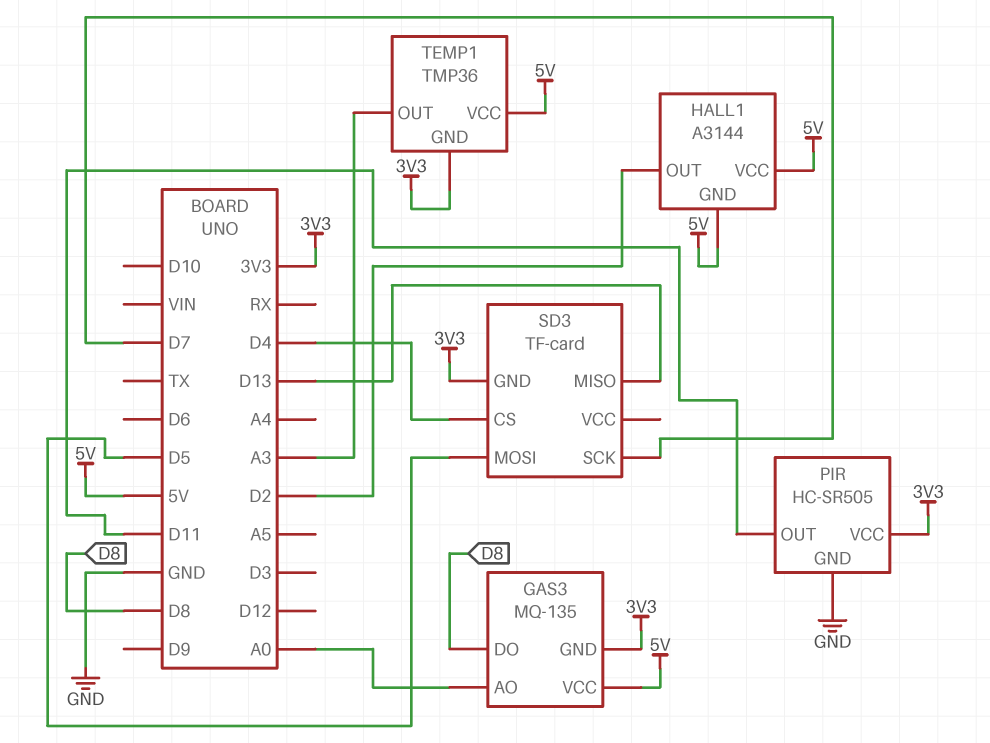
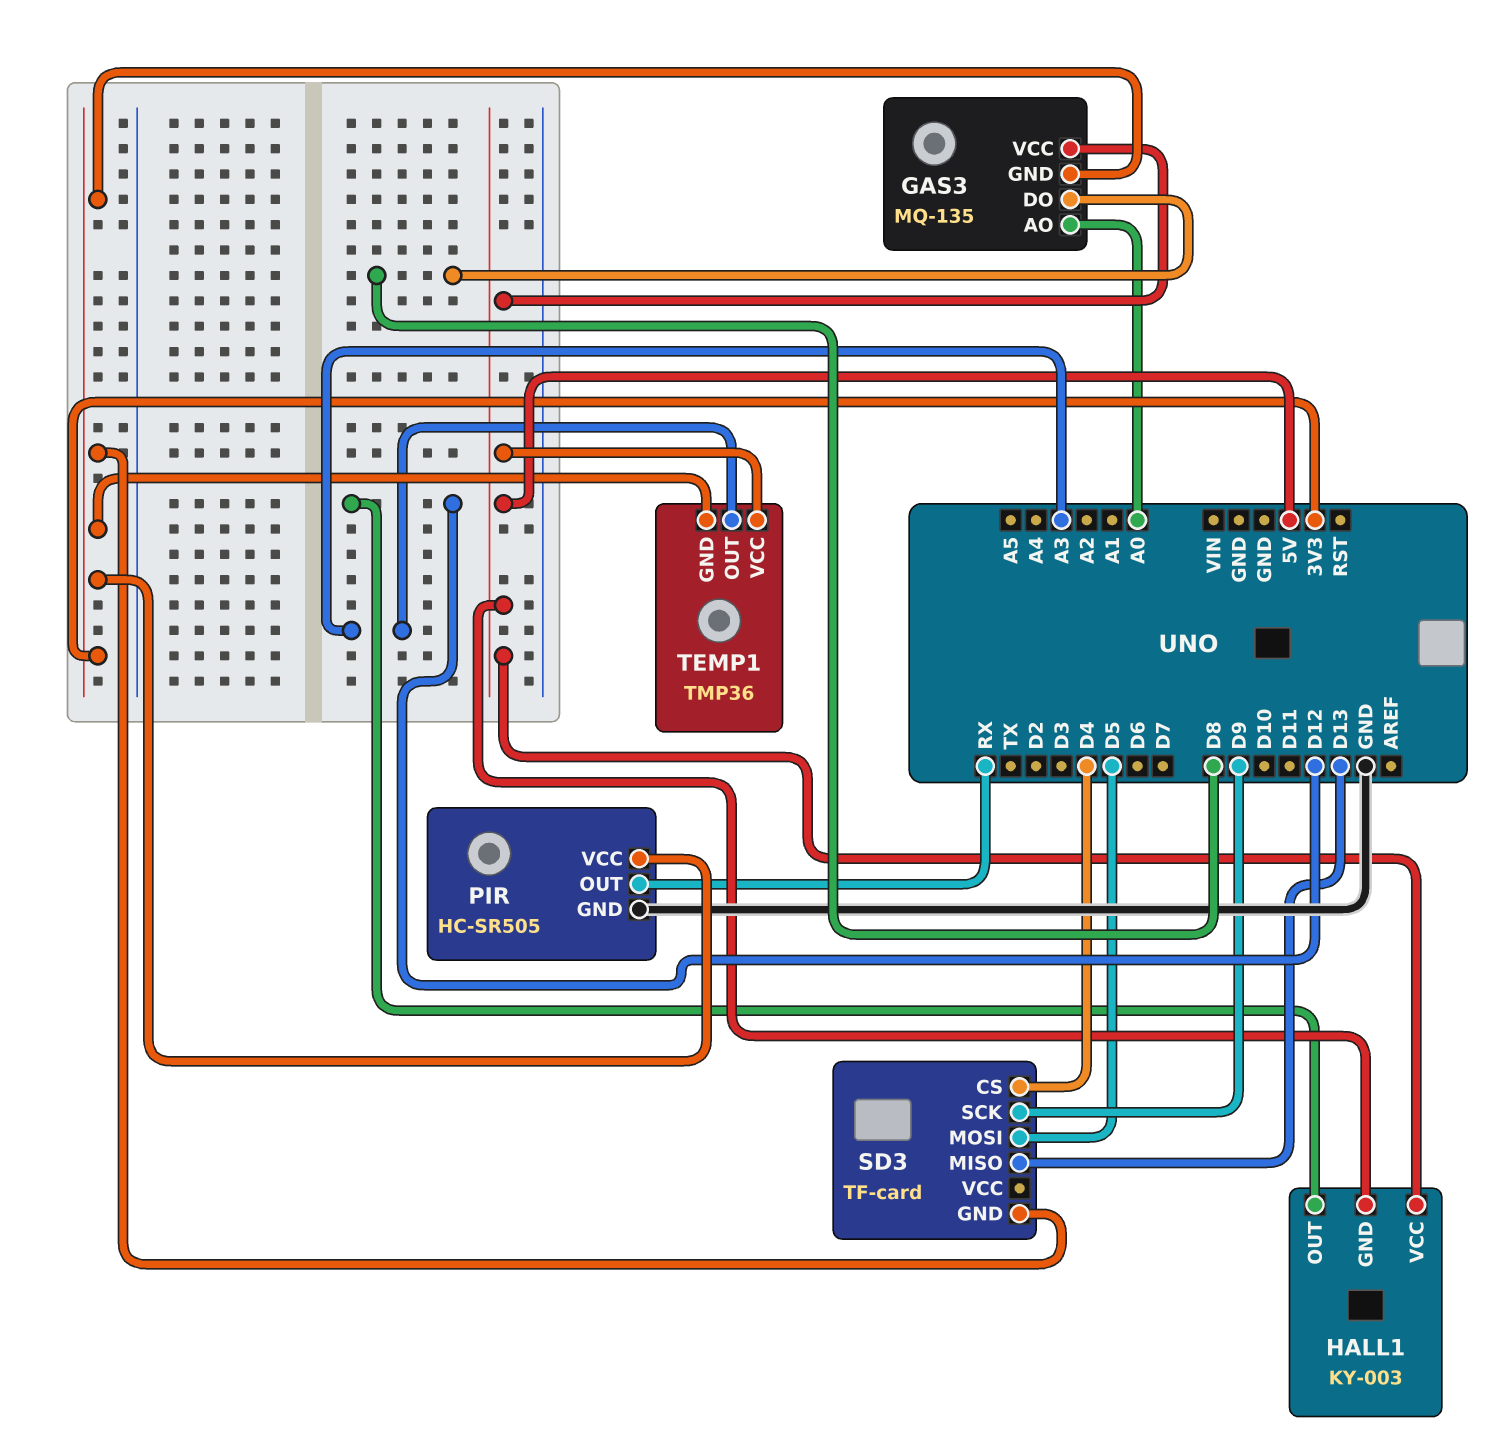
HALL1: A3144 -> KY-003
HALL1 pin OUT: D2 -> D12
PIR pin OUT: D11 -> RX
SD3 pin SCK: D7 -> D9

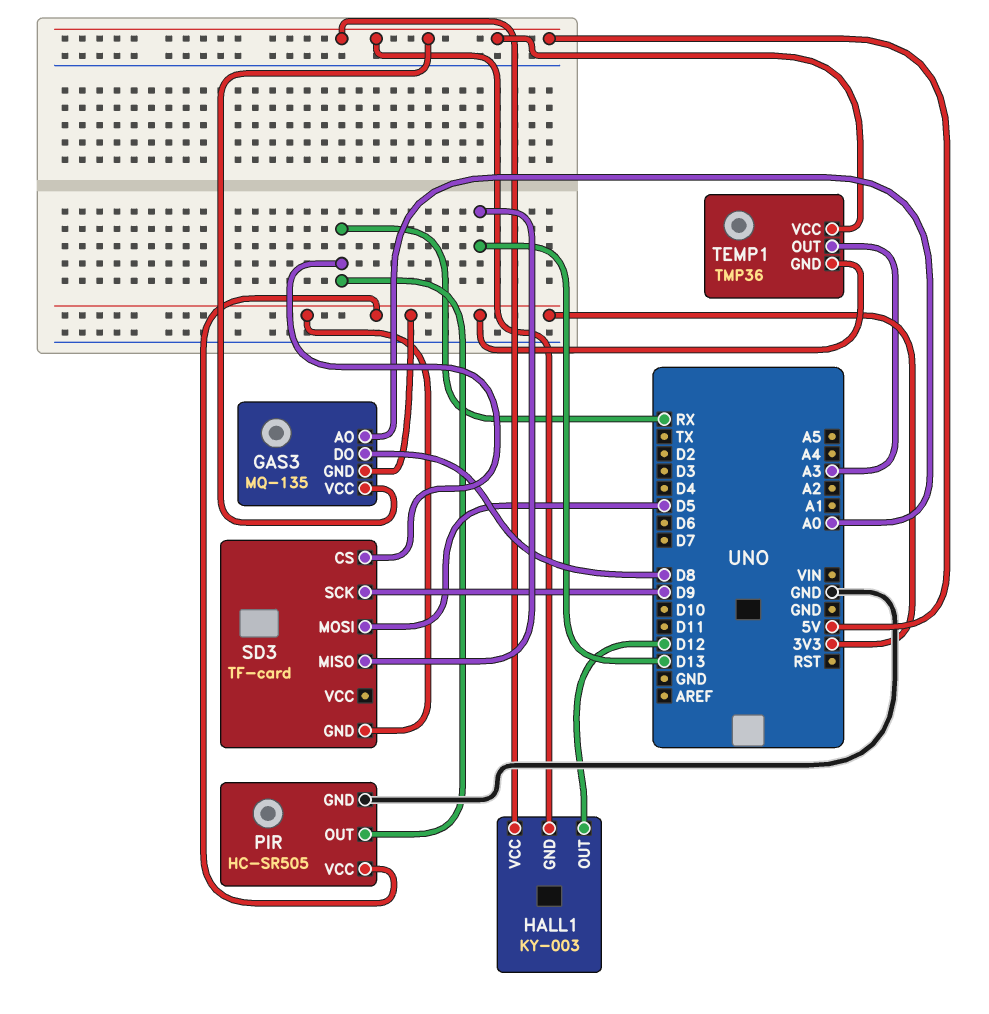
SD3 pin CS: D4 -> RX

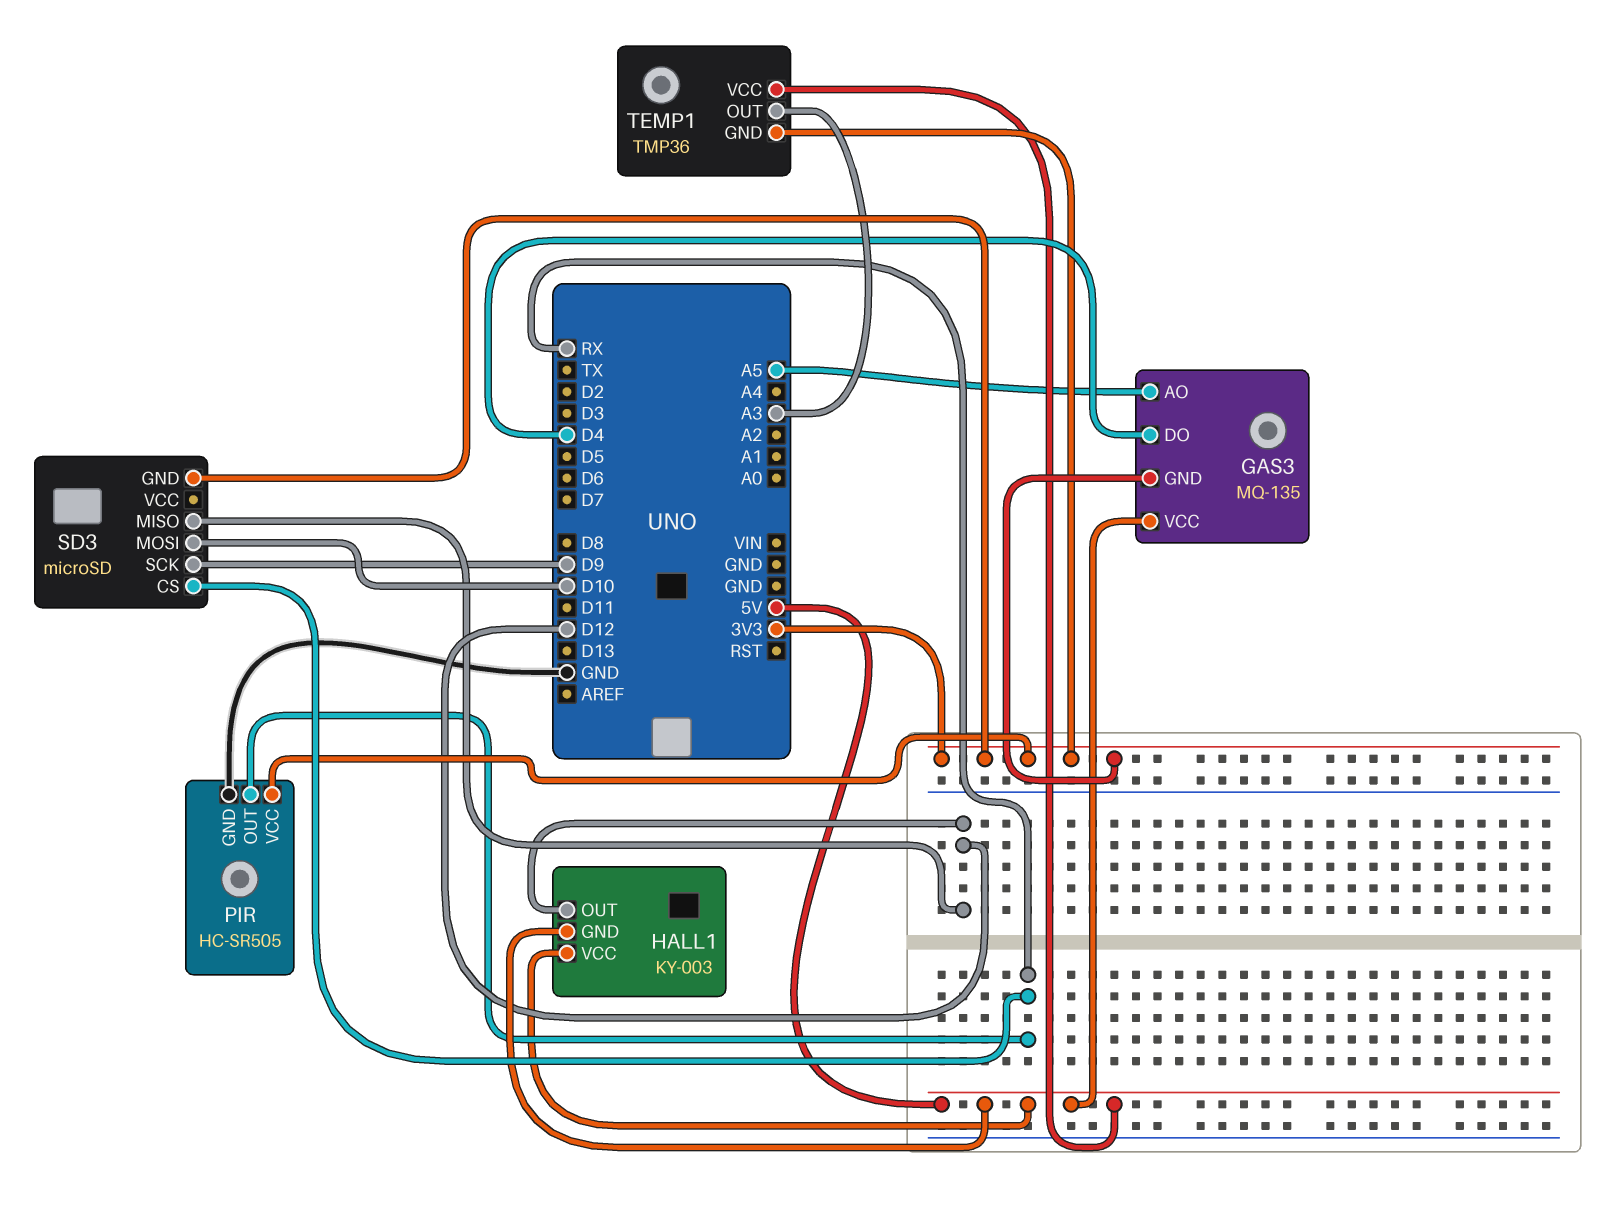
GAS3 pin AO: A0 -> A5
GAS3 pin DO: D8 -> D4
SD3: TF-card -> microSD
SD3 pin MISO: D13 -> D12
SD3 pin MOSI: D5 -> D10

